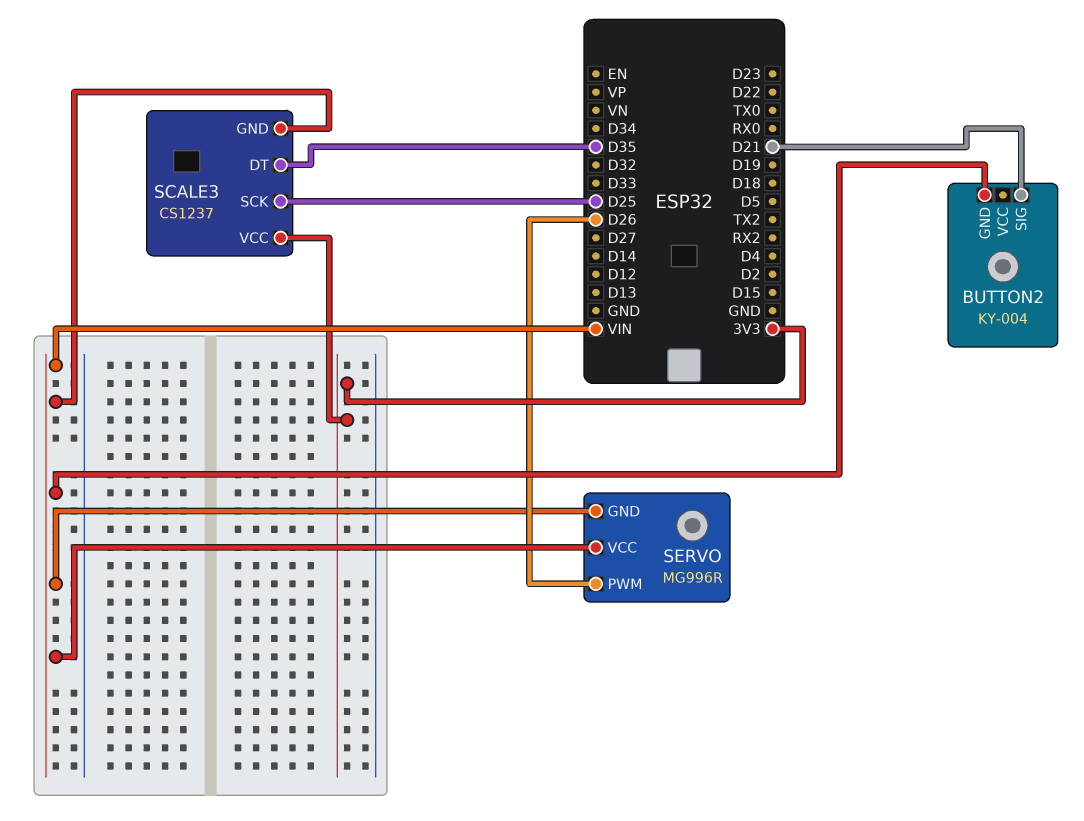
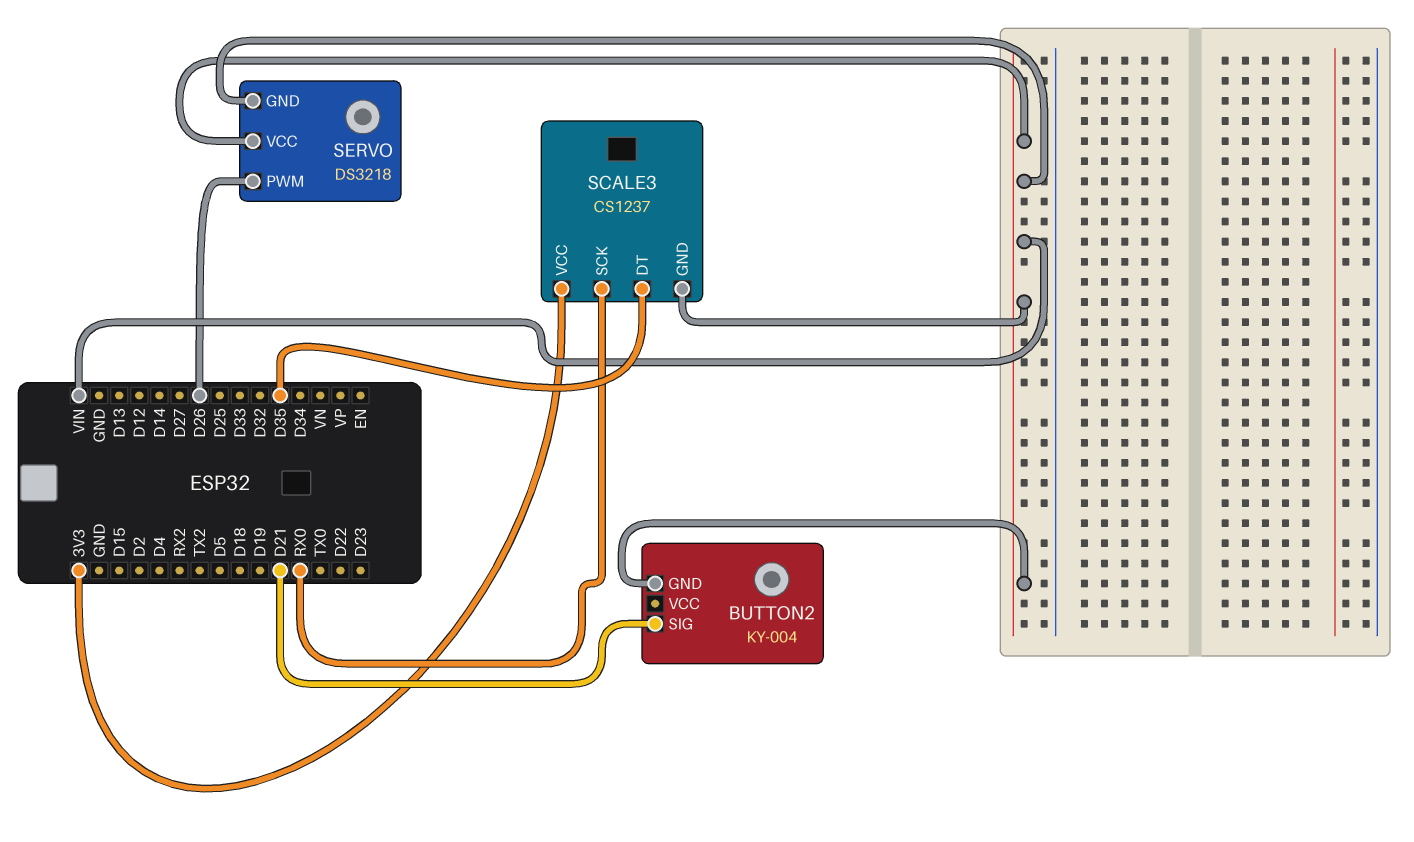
SCALE3 pin SCK: D25 -> RX0
SERVO: MG996R -> DS3218

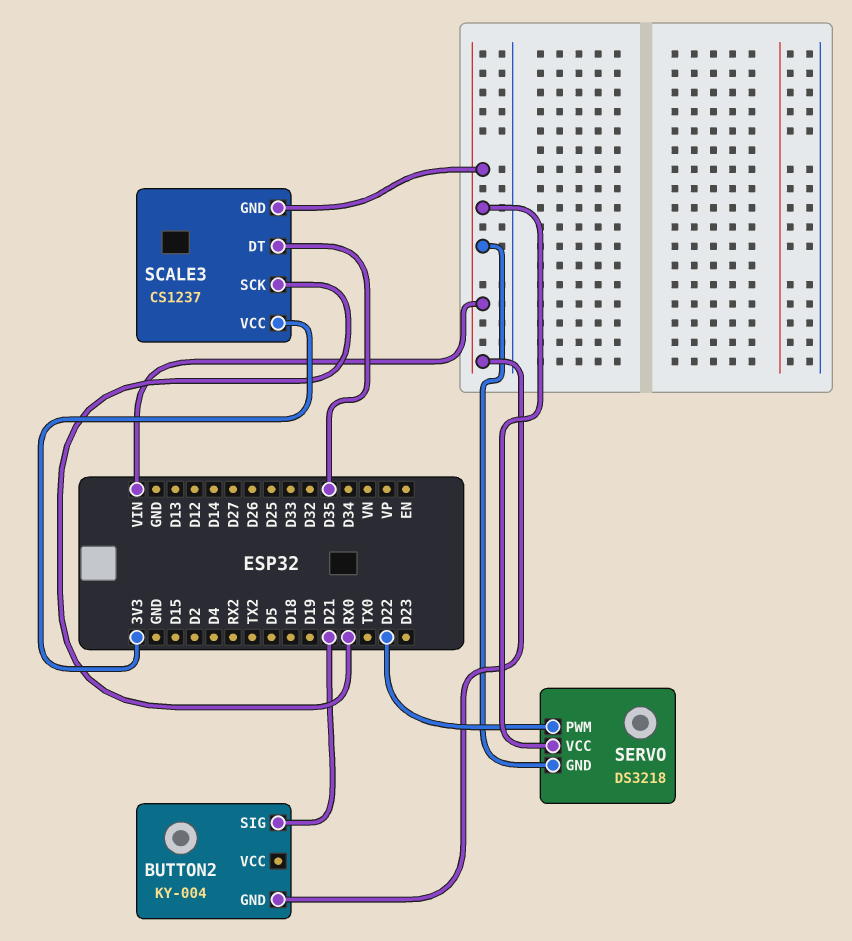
SERVO pin PWM: D26 -> D22

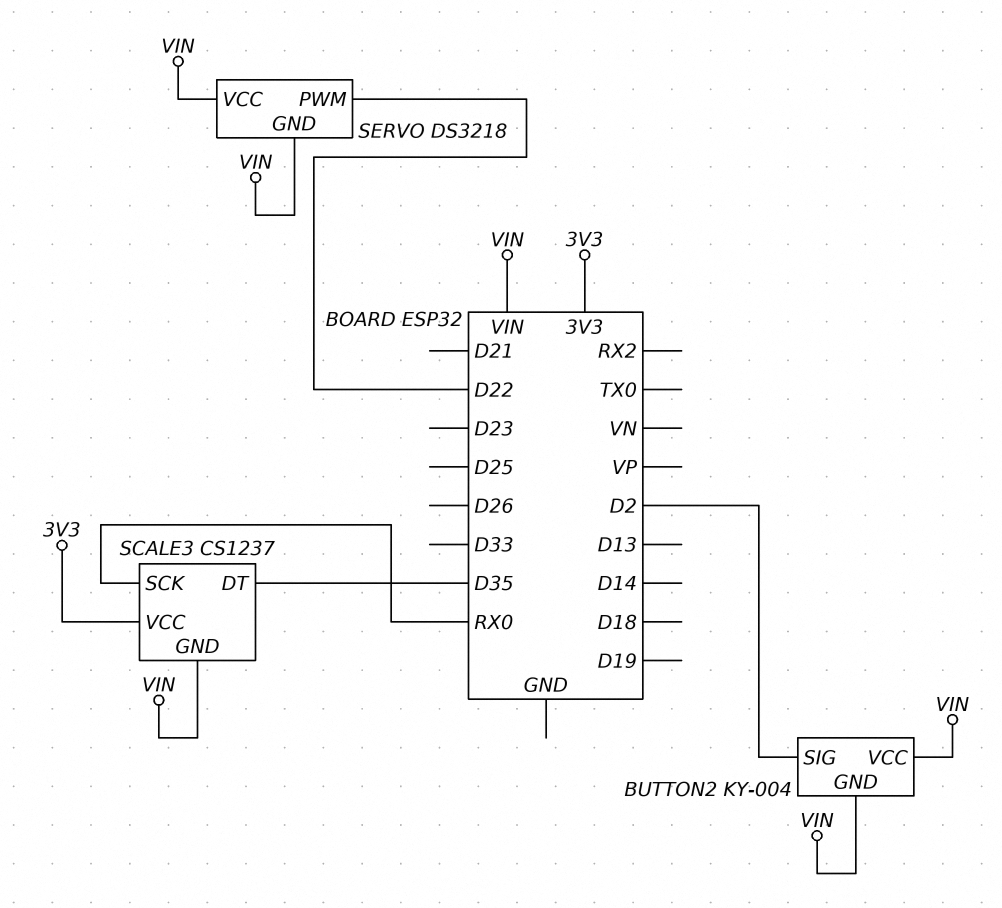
BUTTON2 pin SIG: D21 -> D2
BUTTON2 pin VCC: none -> VIN

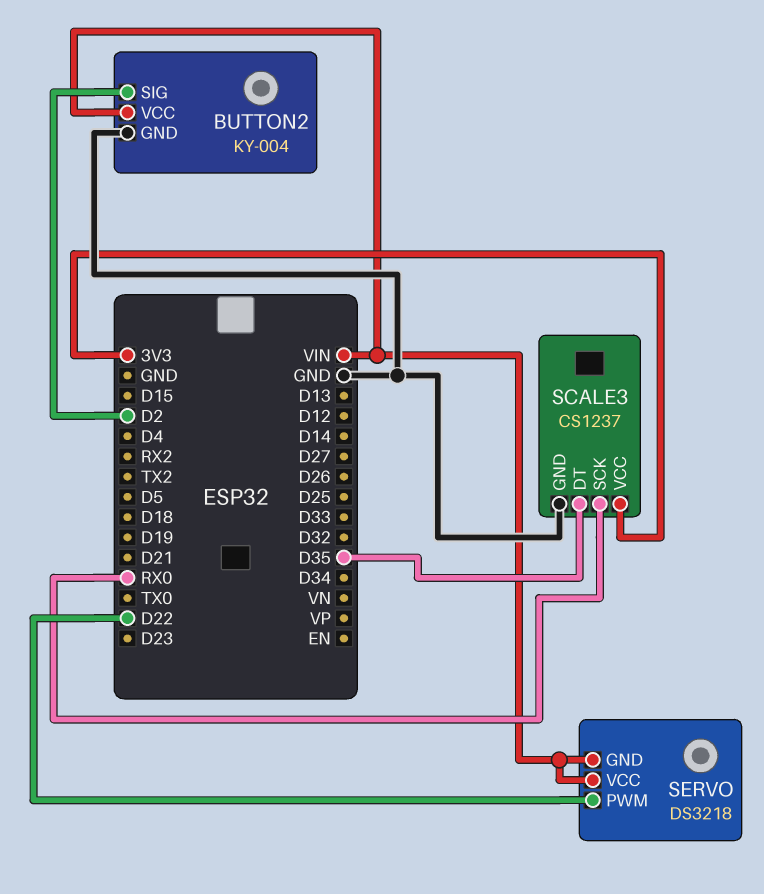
BUTTON2 pin GND: VIN -> GND
SCALE3 pin GND: VIN -> GND

